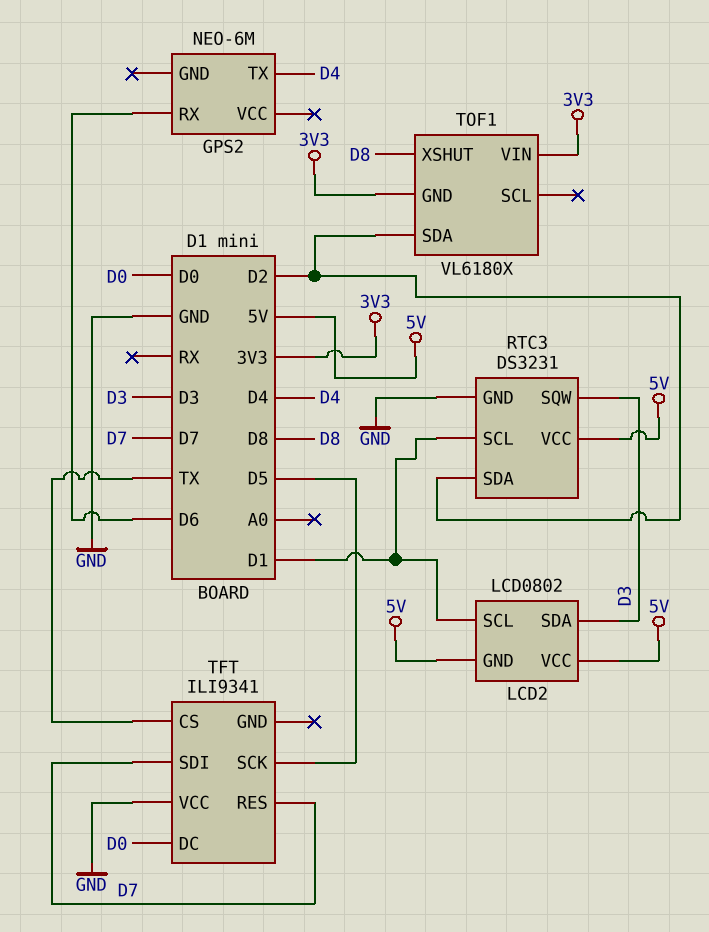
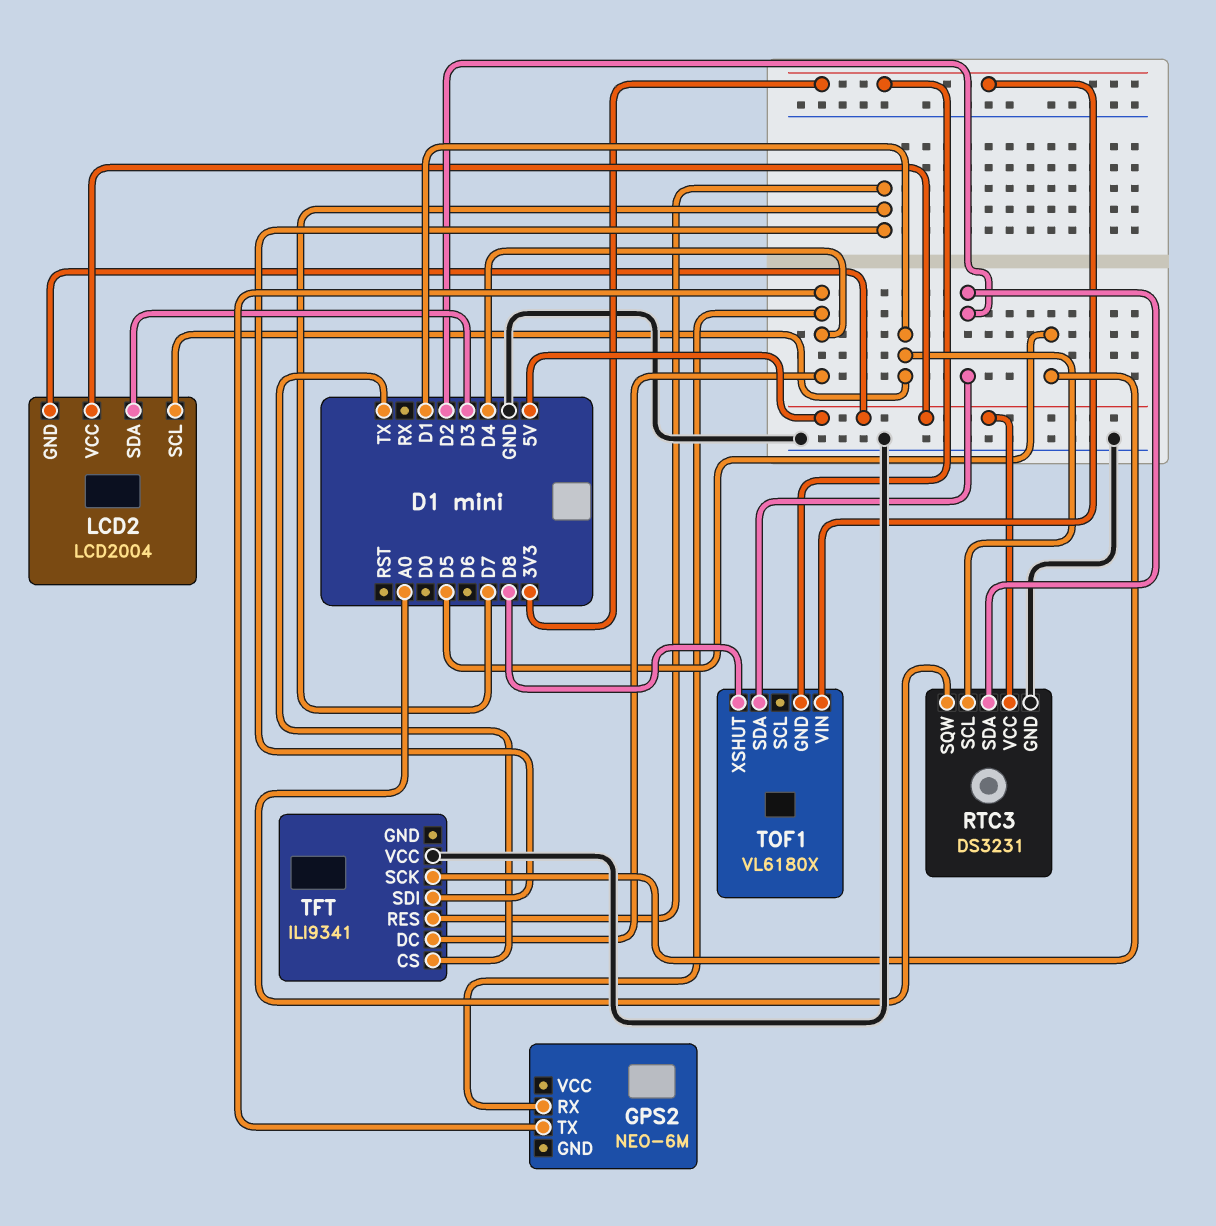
GPS2 pin RX: D6 -> D4
LCD2: LCD0802 -> LCD2004
RTC3 pin SQW: D3 -> A0
TFT pin DC: D0 -> D4

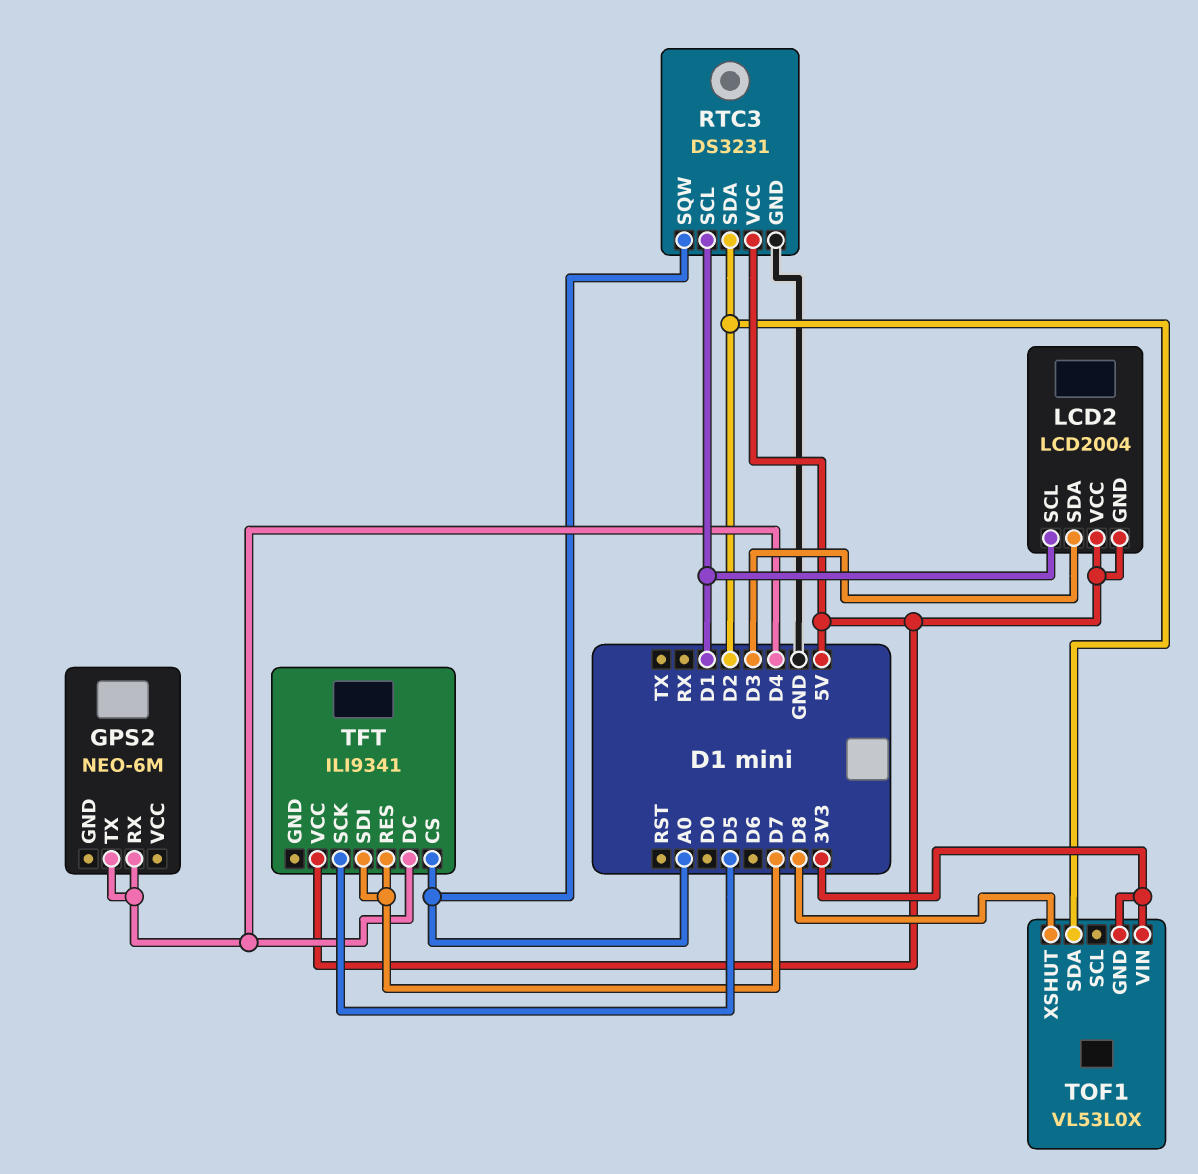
TFT pin CS: TX -> A0
TFT pin VCC: GND -> 5V
TOF1: VL6180X -> VL53L0X

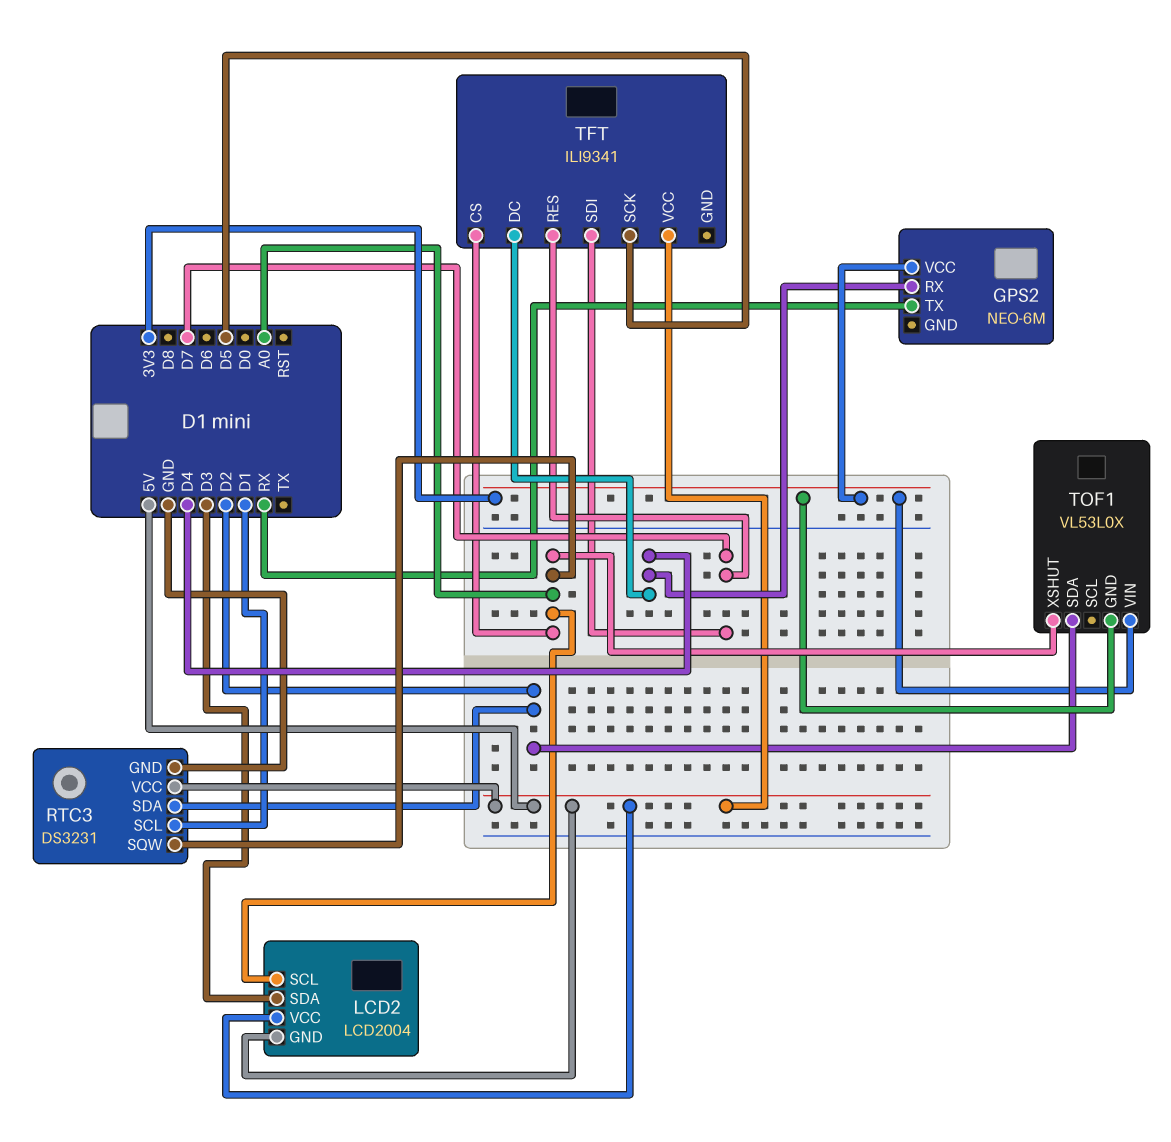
GPS2 pin TX: D4 -> RX
GPS2 pin VCC: none -> 3V3
LCD2 pin SCL: D1 -> A0
TOF1 pin XSHUT: D8 -> A0

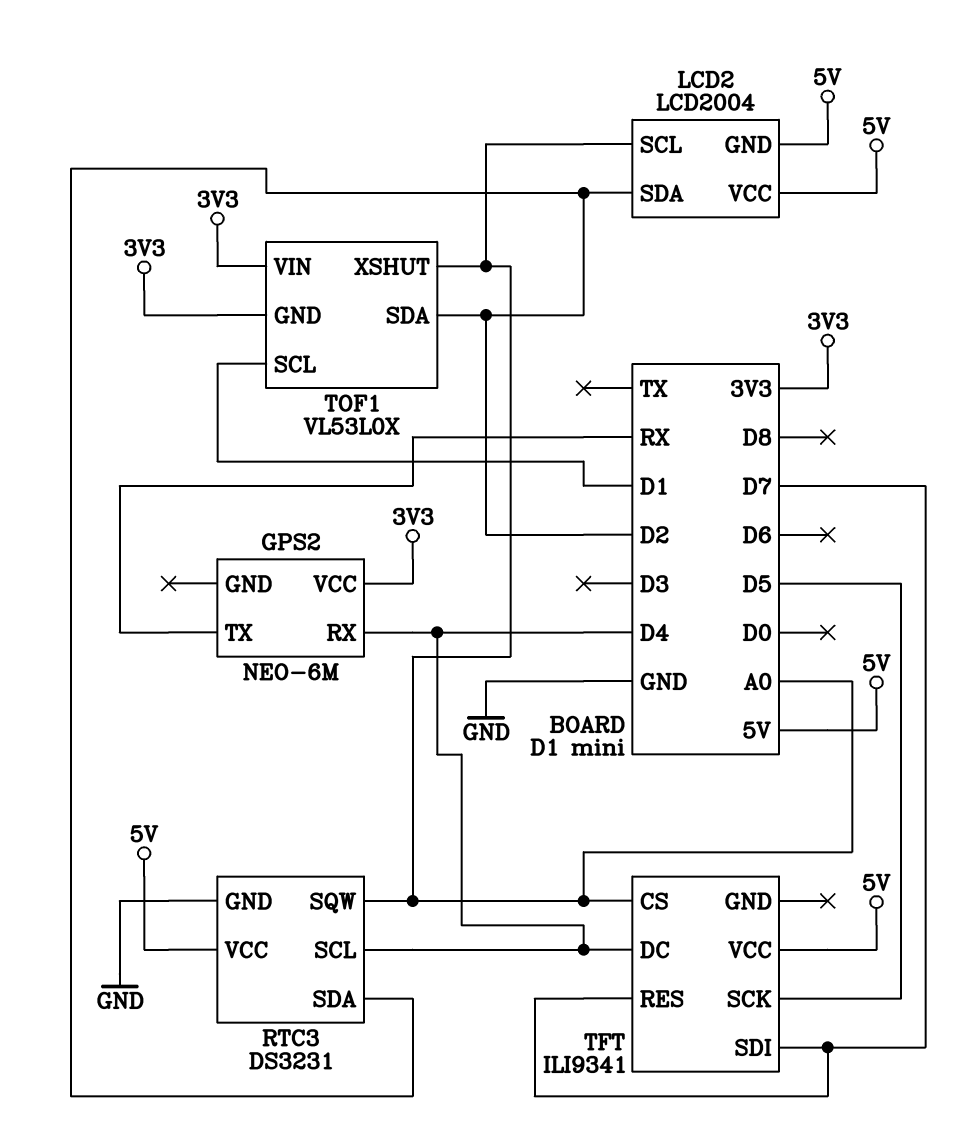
LCD2 pin SDA: D3 -> D2
RTC3 pin SCL: D1 -> D4
TOF1 pin SCL: none -> D1

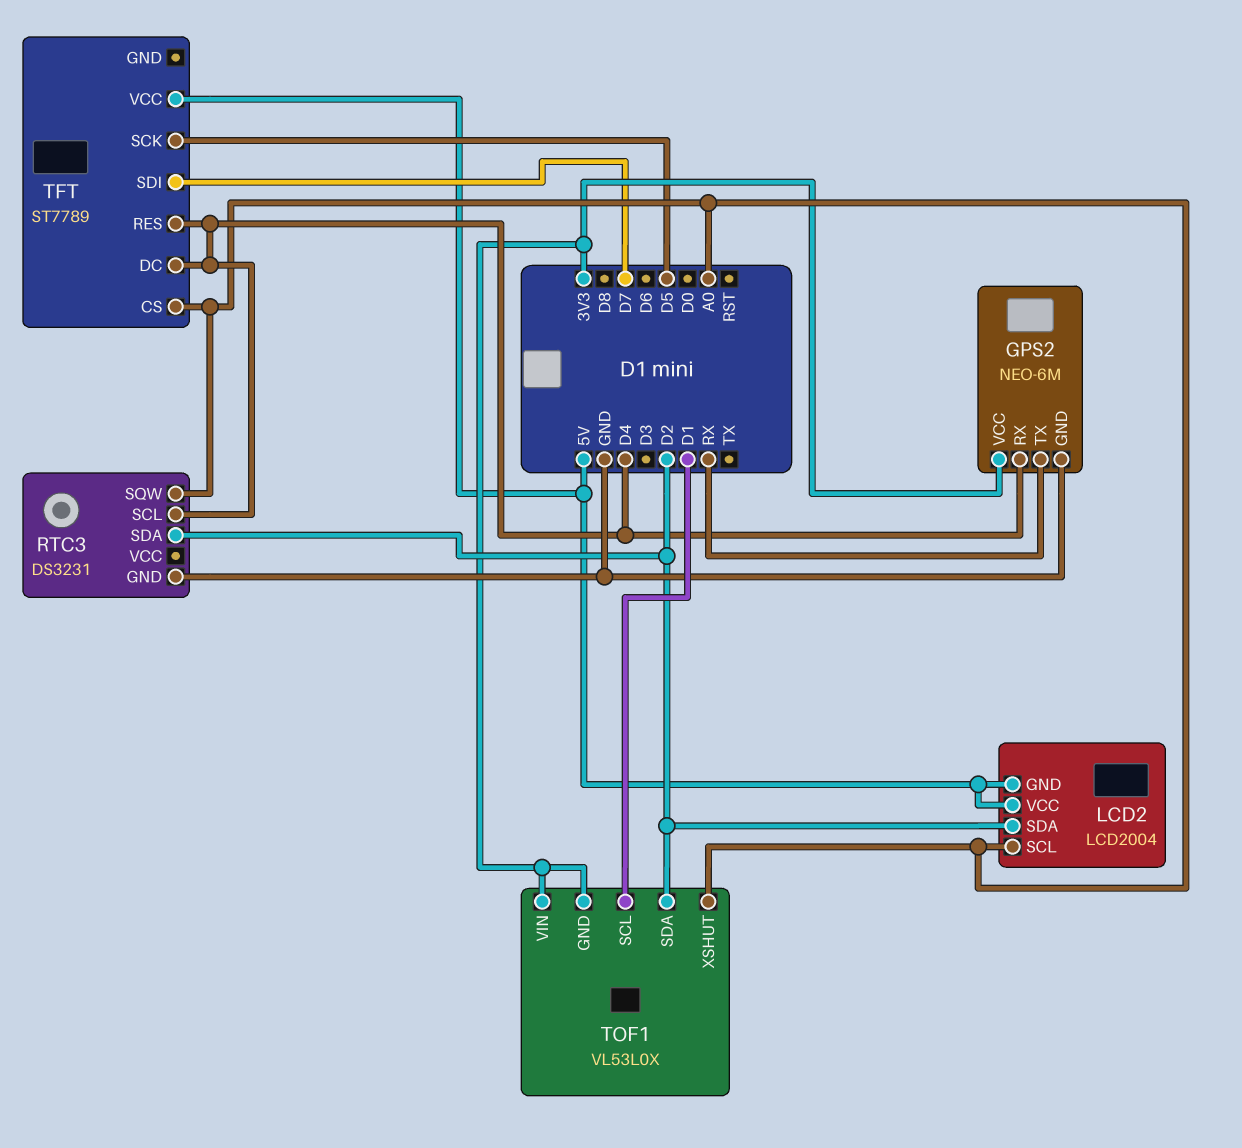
GPS2 pin GND: none -> GND
RTC3 pin VCC: 5V -> none
TFT: ILI9341 -> ST7789
TFT pin RES: D7 -> D4

